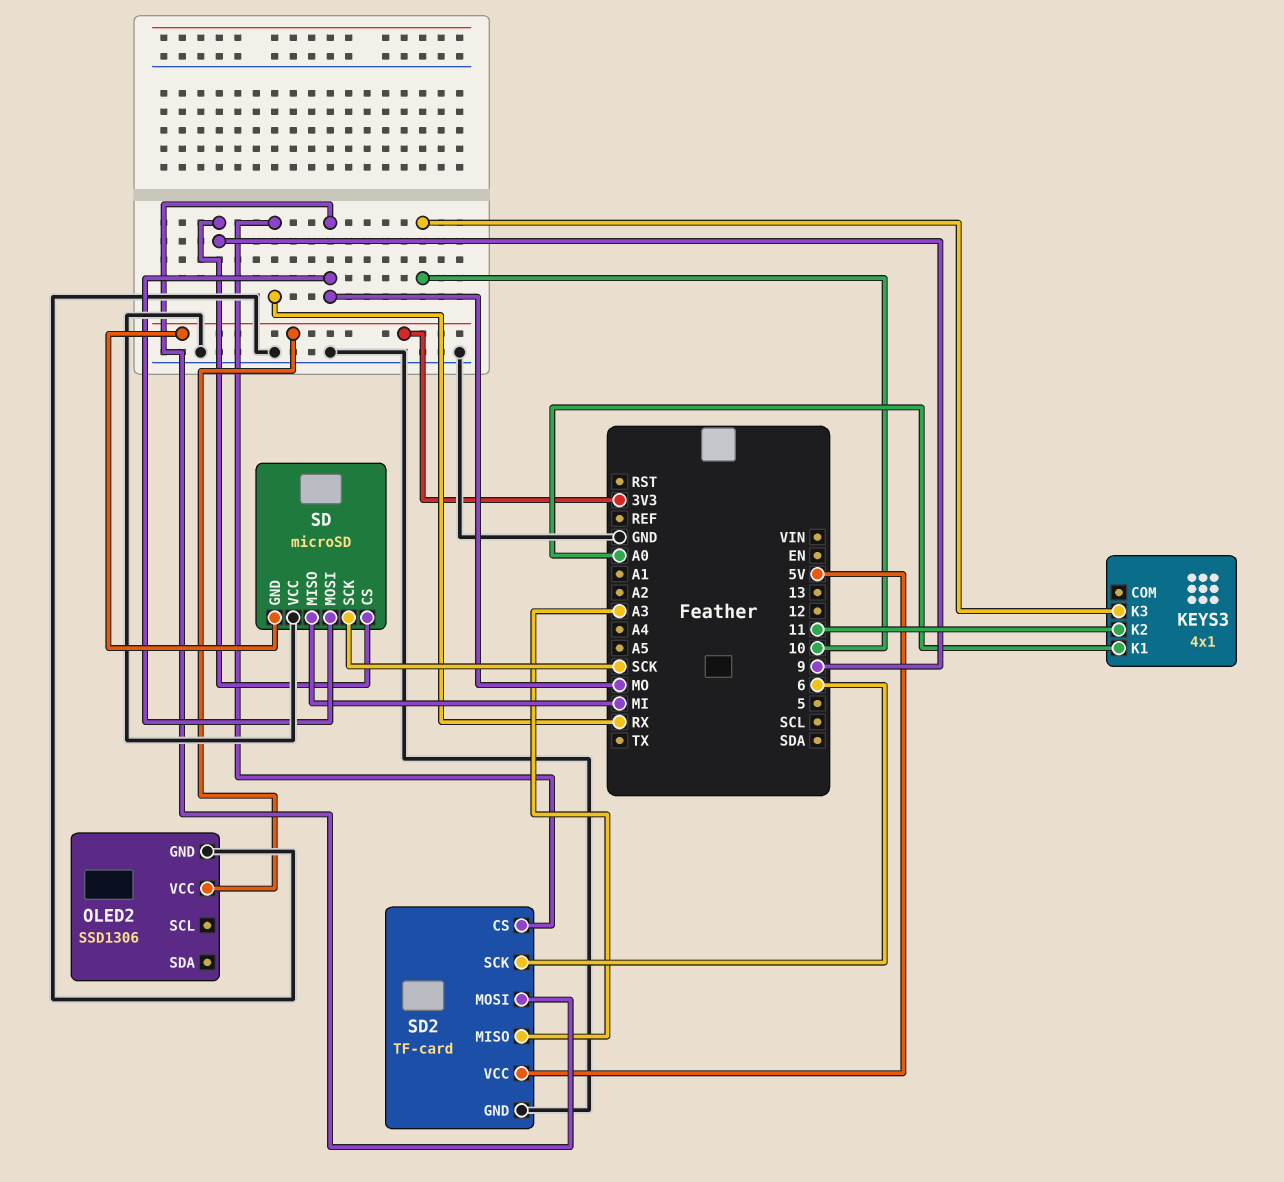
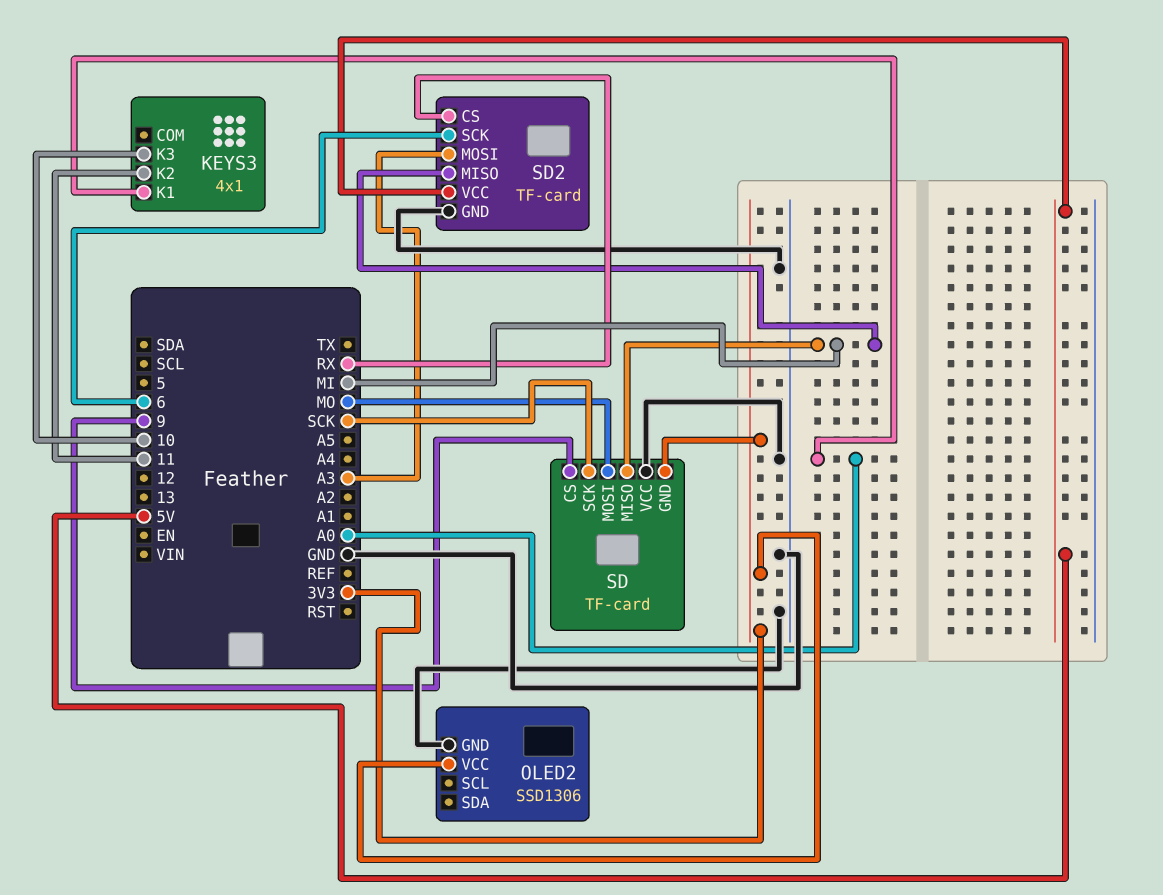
SD: microSD -> TF-card
SD2 pin MISO: A3 -> MI
SD2 pin MOSI: MO -> A3

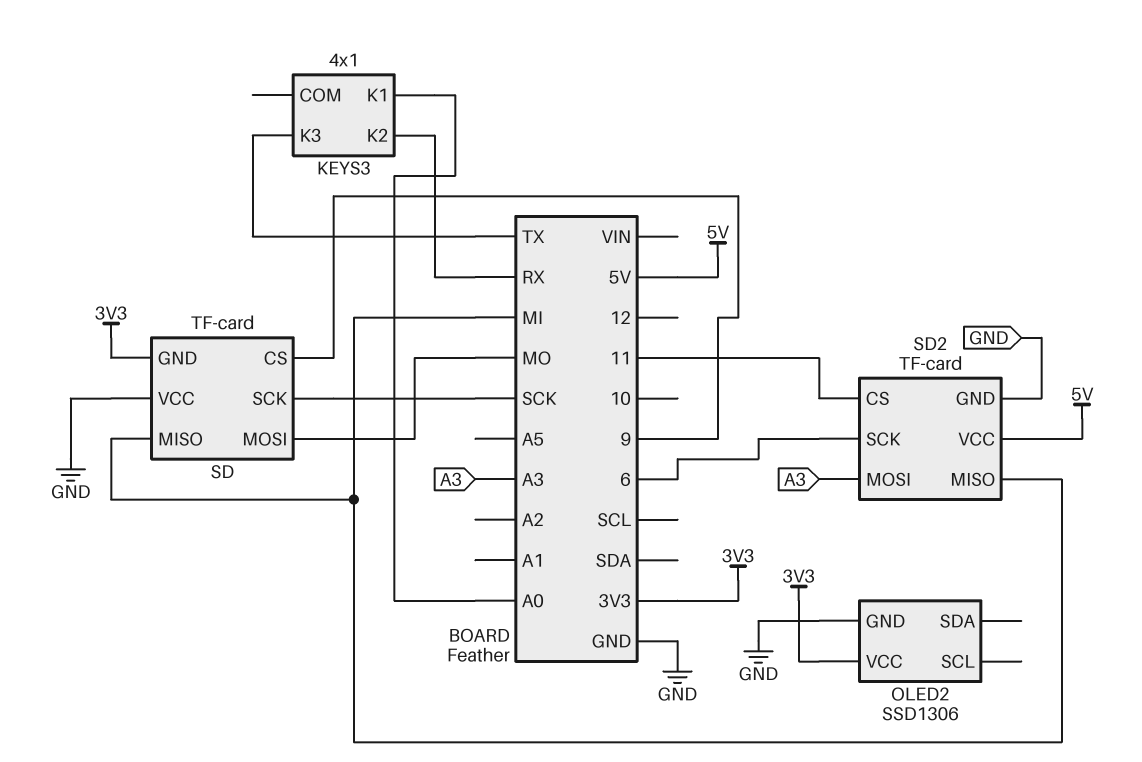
KEYS3 pin K2: 11 -> RX
KEYS3 pin K3: 10 -> TX
SD2 pin CS: RX -> 11

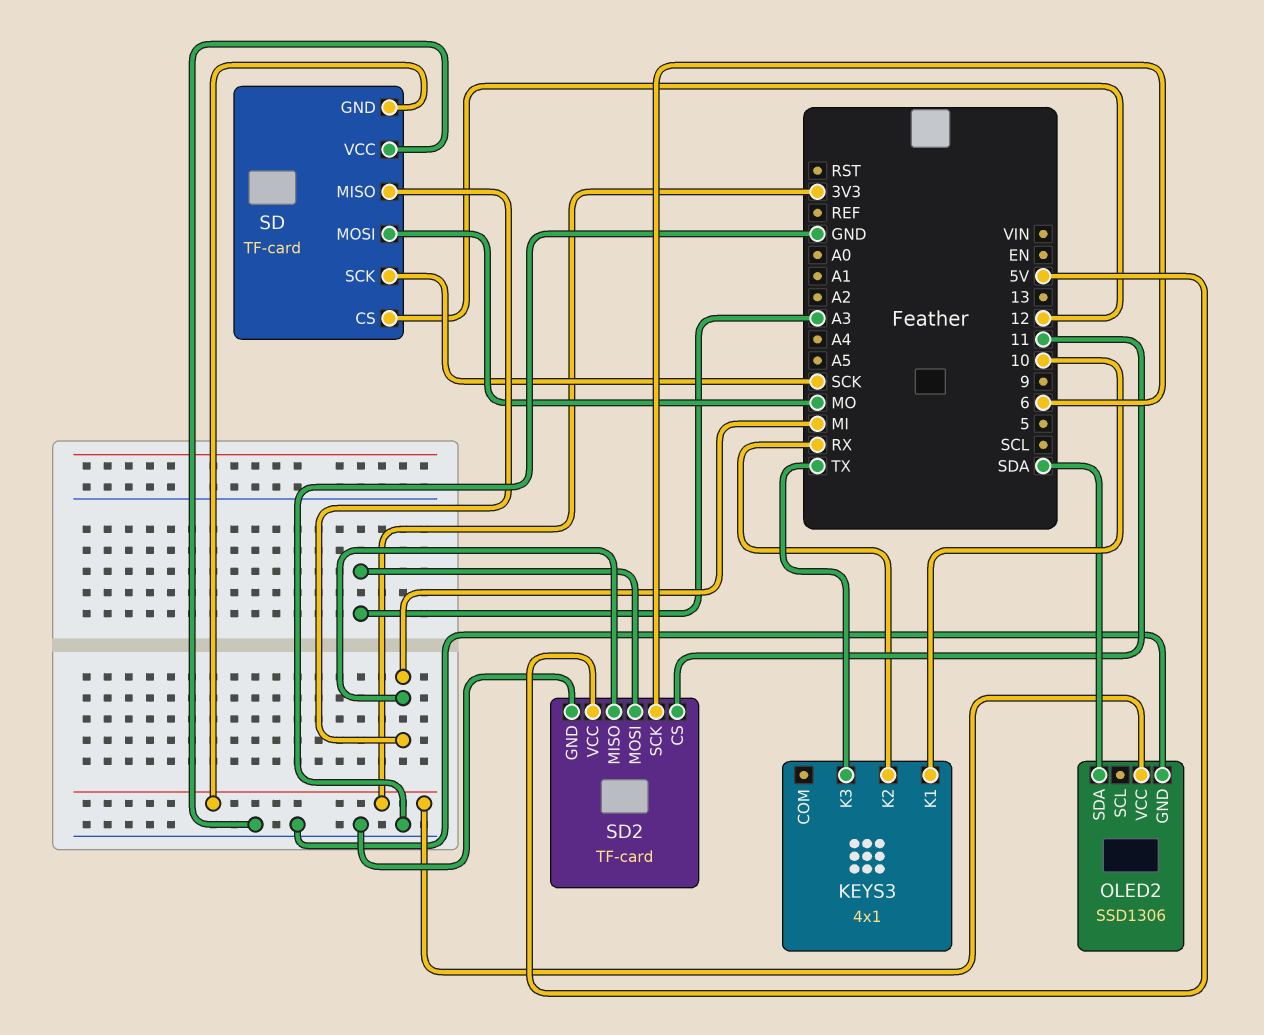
KEYS3 pin K1: A0 -> 10
OLED2 pin SDA: none -> SDA
SD pin CS: 9 -> 12

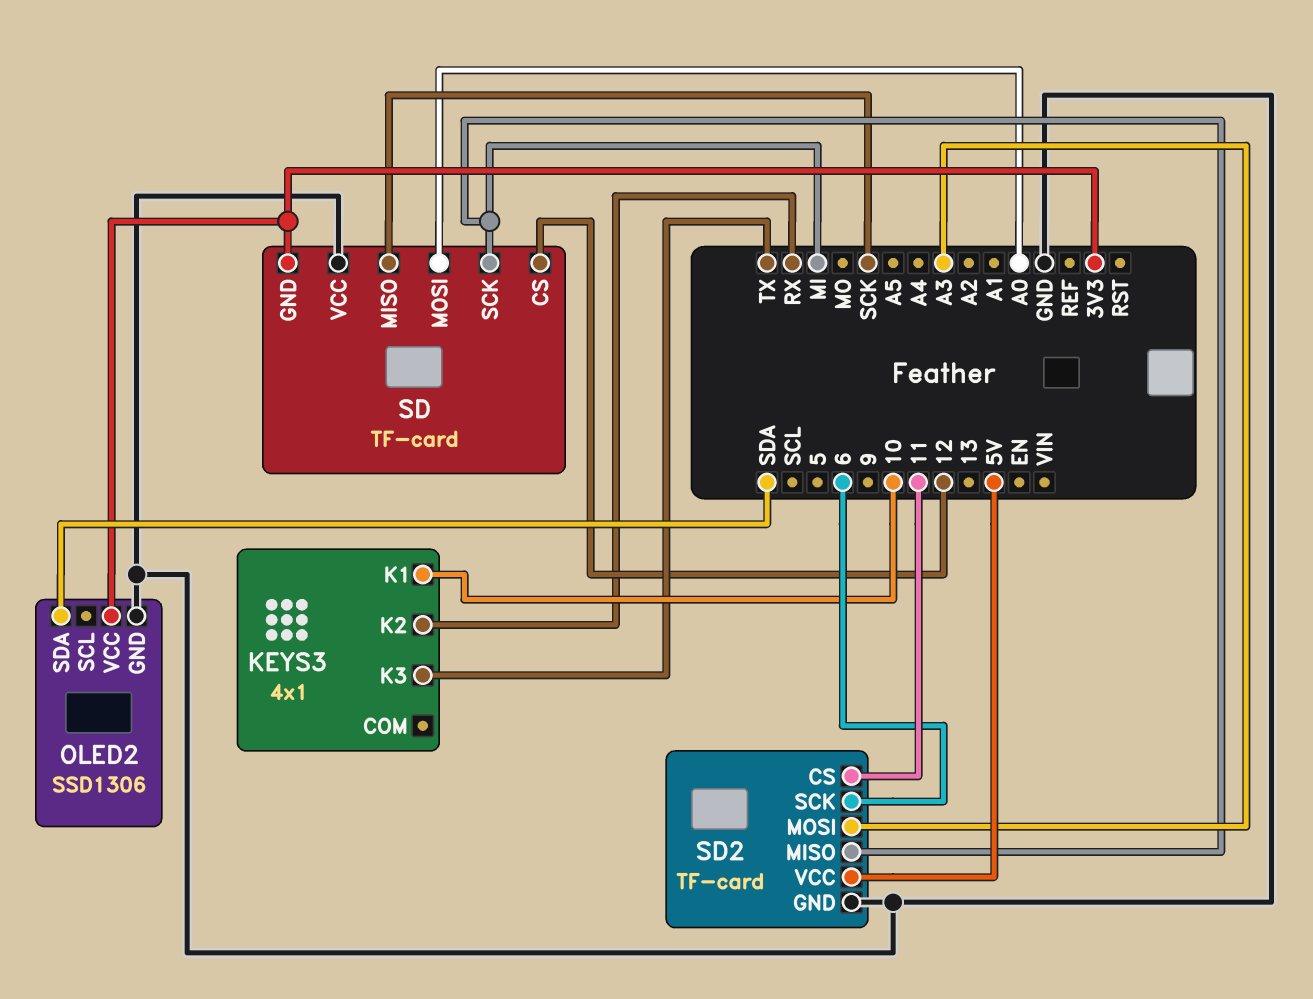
SD pin MISO: MI -> SCK
SD pin MOSI: MO -> A0
SD pin SCK: SCK -> MI

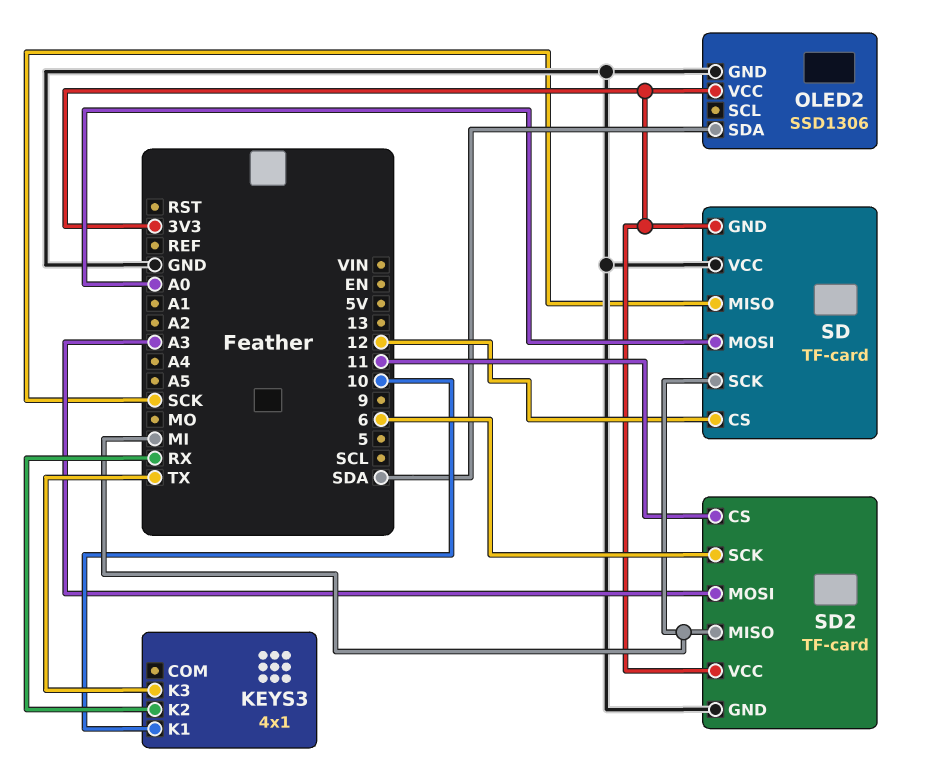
SD2 pin VCC: 5V -> 3V3

